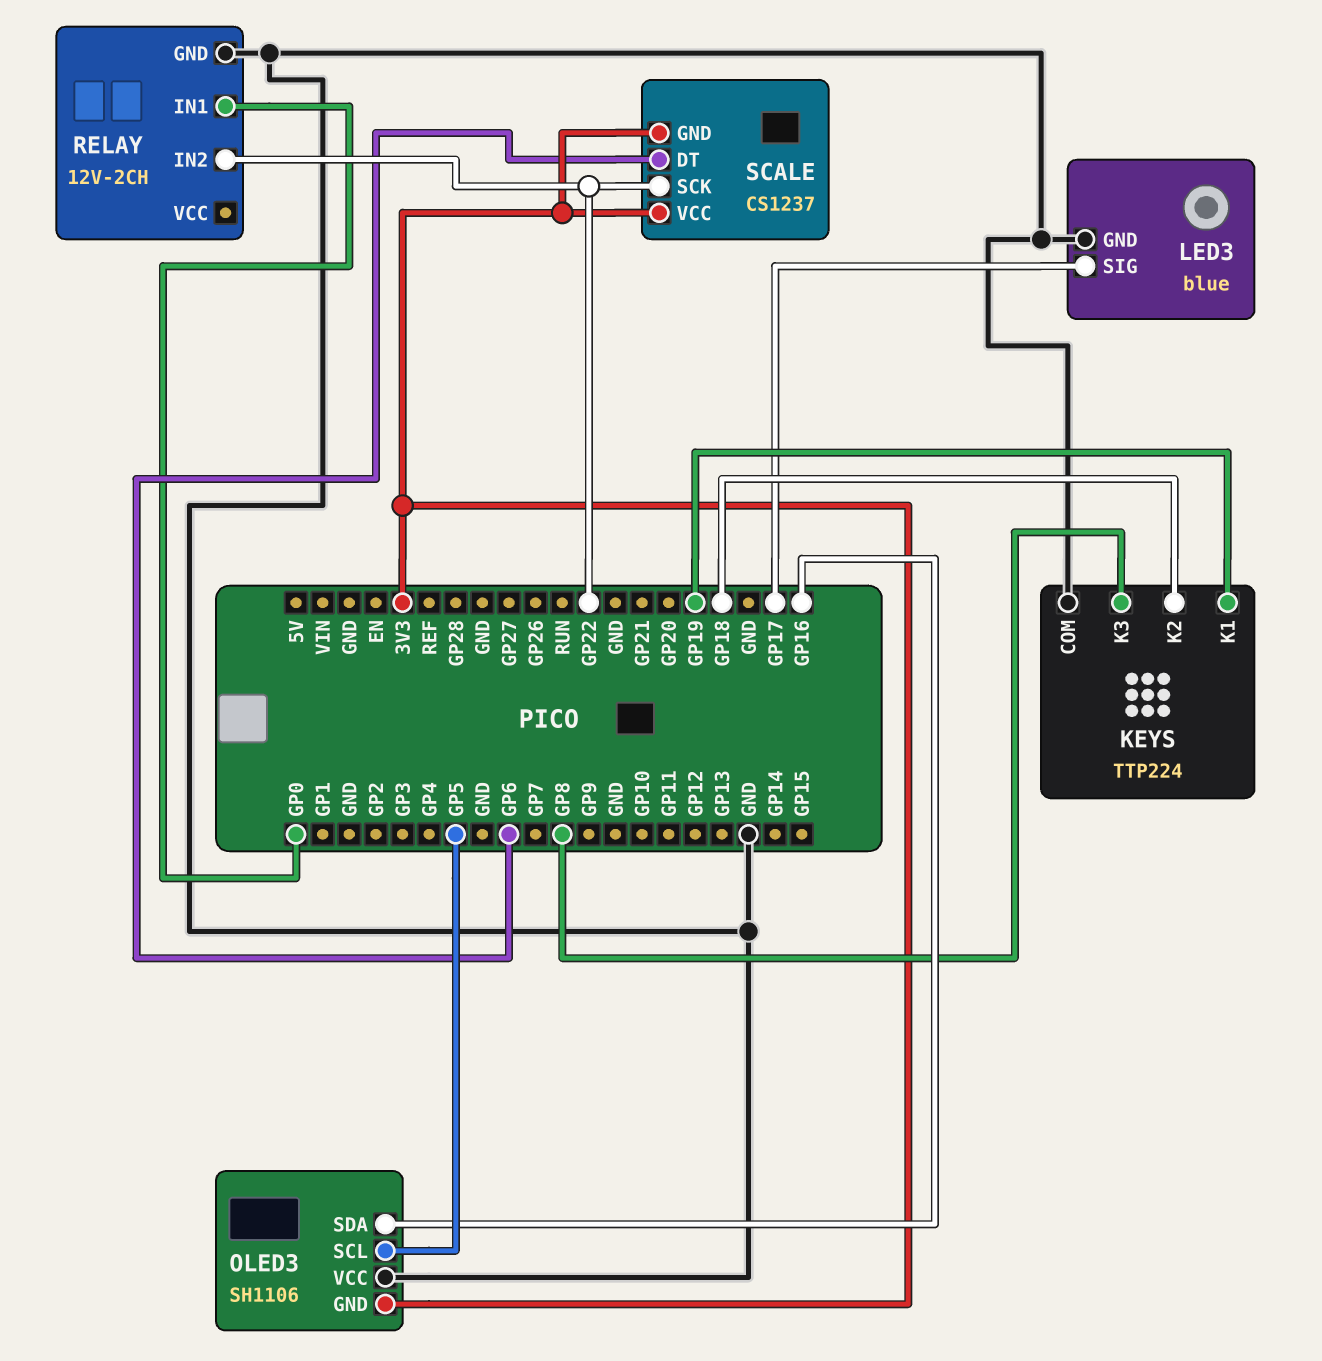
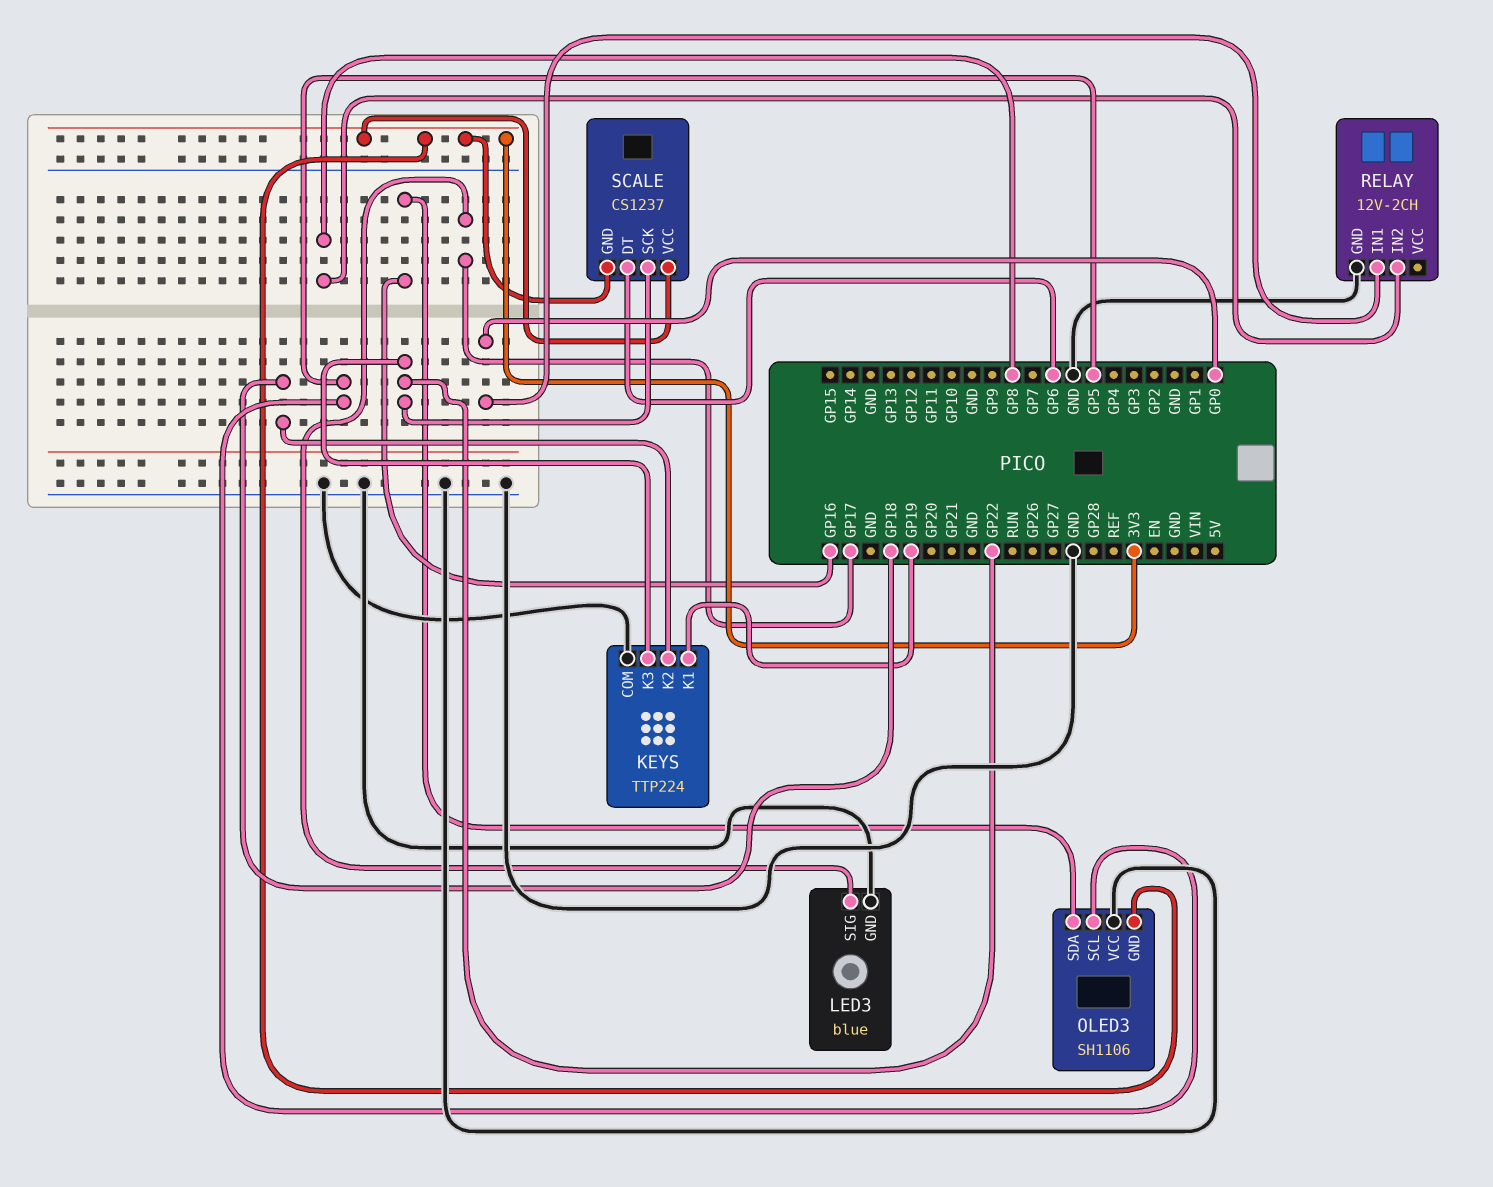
KEYS pin K3: GP8 -> GP22
RELAY pin IN2: GP22 -> GP8

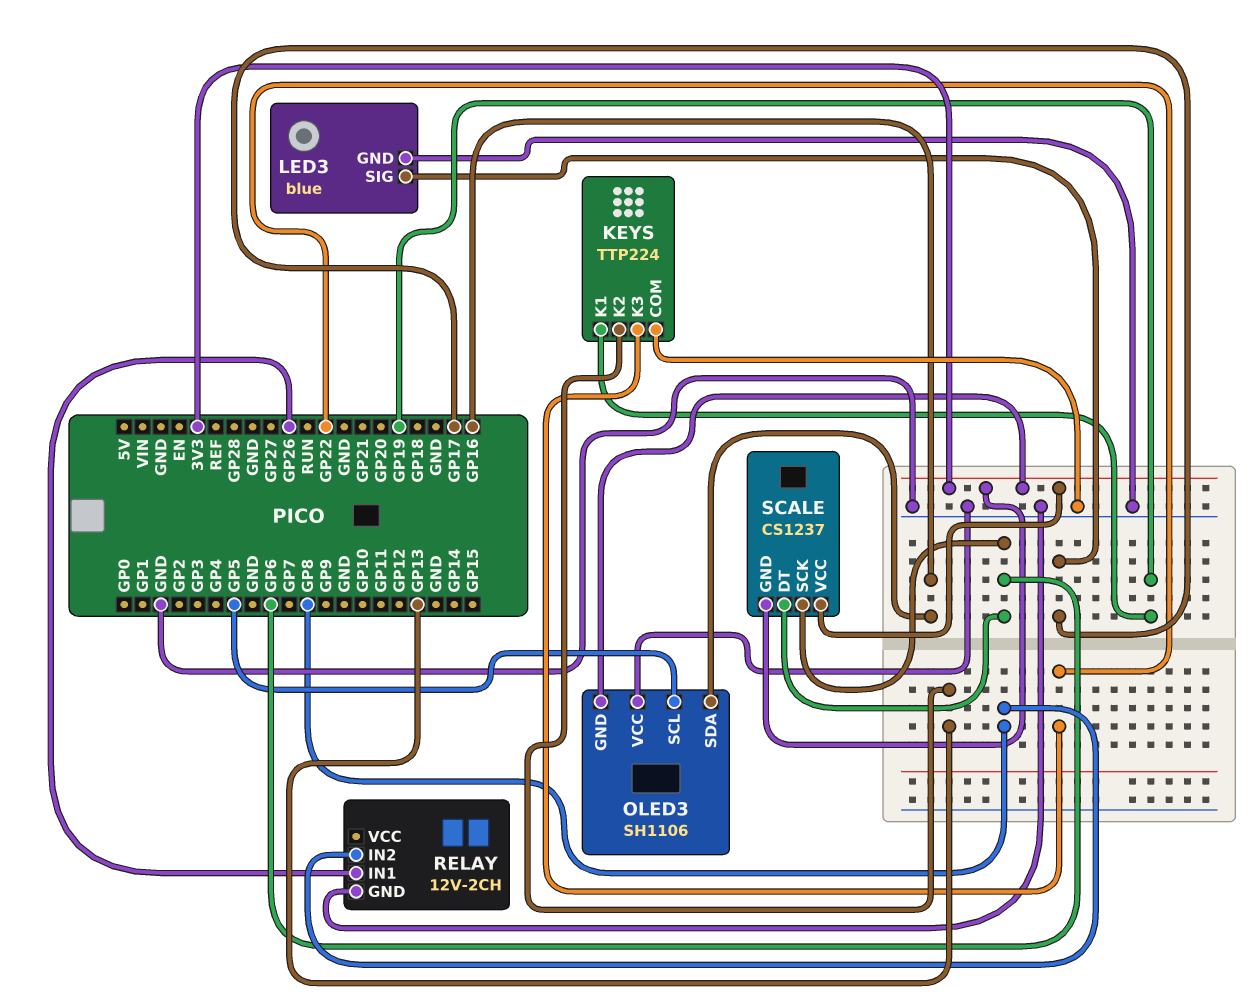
KEYS pin K2: GP18 -> GP13
RELAY pin IN1: GP0 -> GP26
SCALE pin SCK: GP22 -> GP6

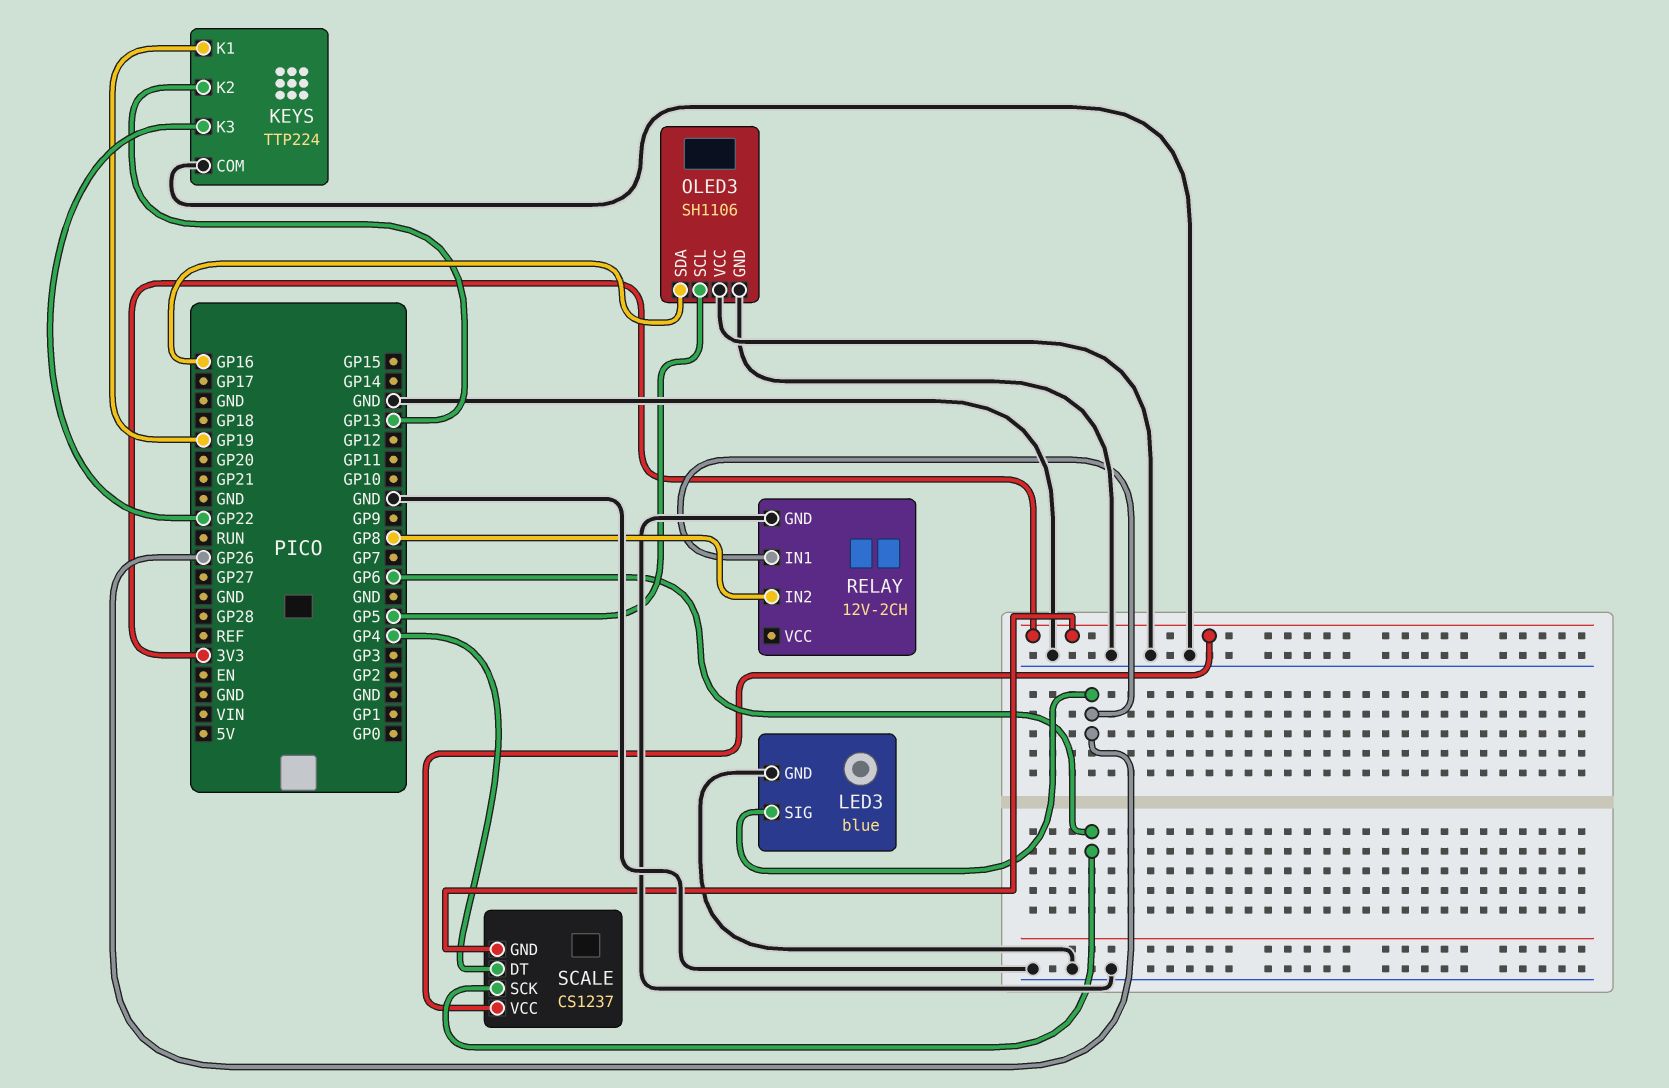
LED3 pin SIG: GP17 -> GP26
OLED3 pin GND: 3V3 -> GND
SCALE pin DT: GP6 -> GP4

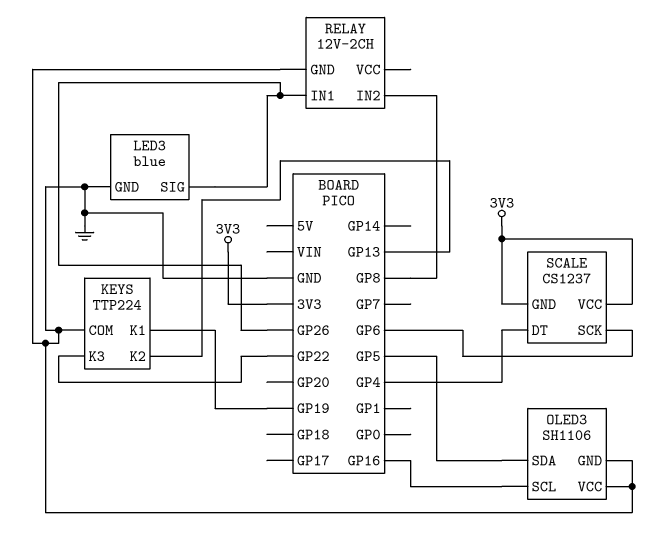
OLED3 pin SCL: GP5 -> GP16
OLED3 pin SDA: GP16 -> GP5

